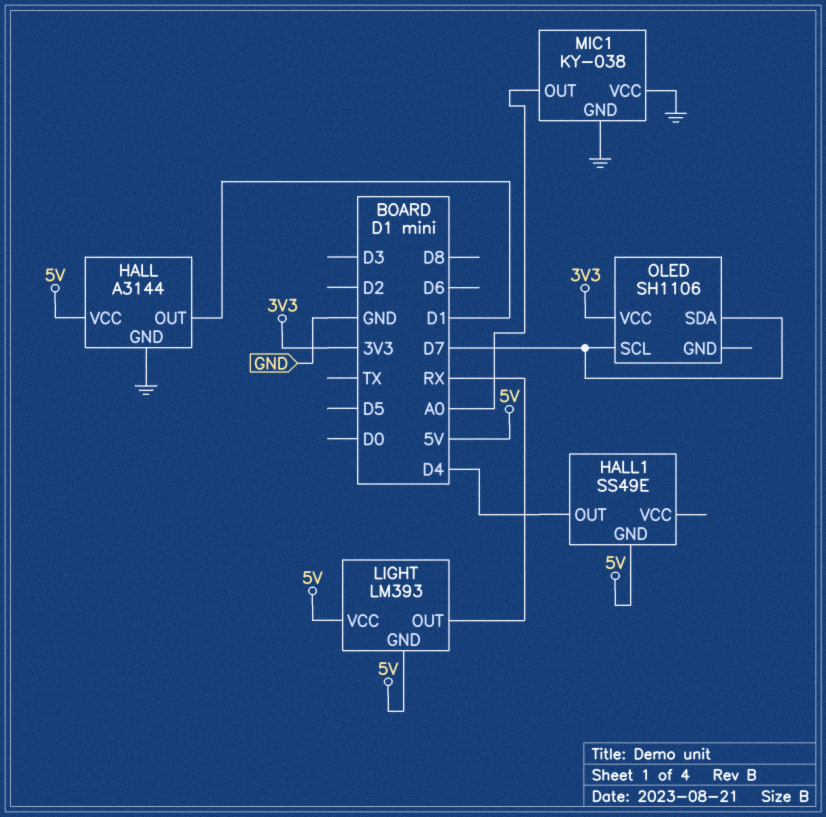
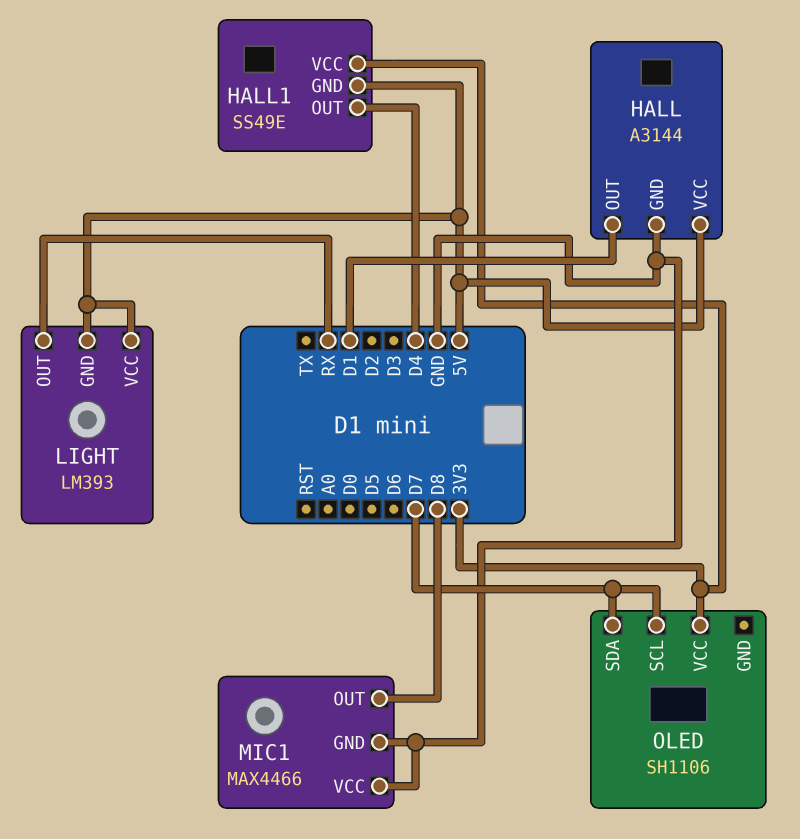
HALL1 pin VCC: none -> 3V3
MIC1: KY-038 -> MAX4466
MIC1 pin OUT: A0 -> D8

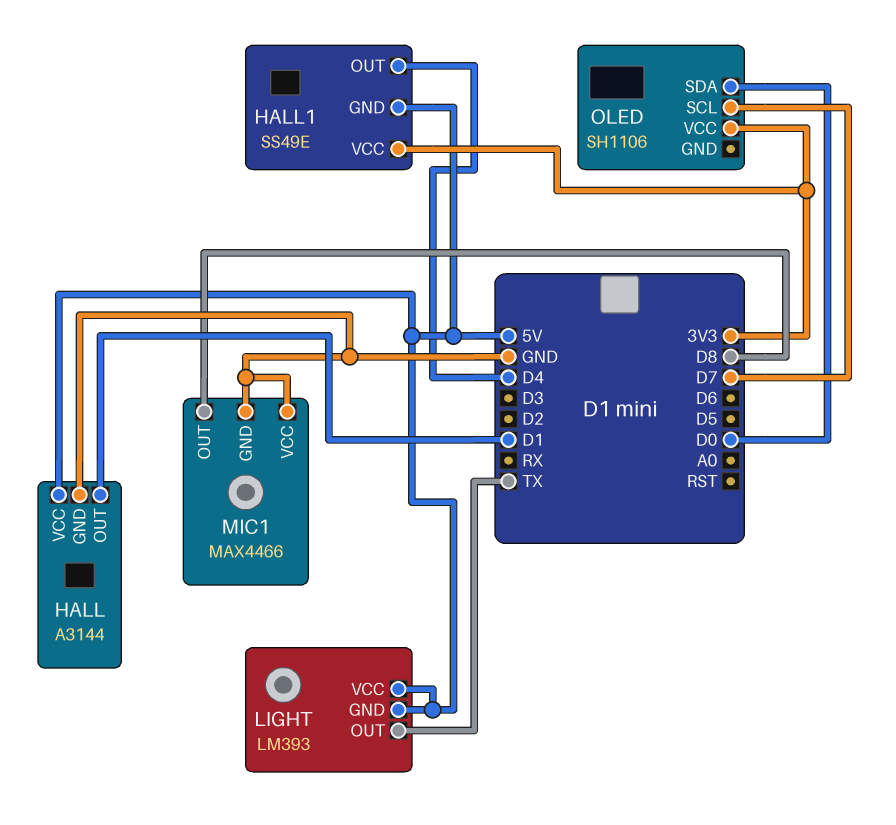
LIGHT pin OUT: RX -> TX
OLED pin SDA: D7 -> D0

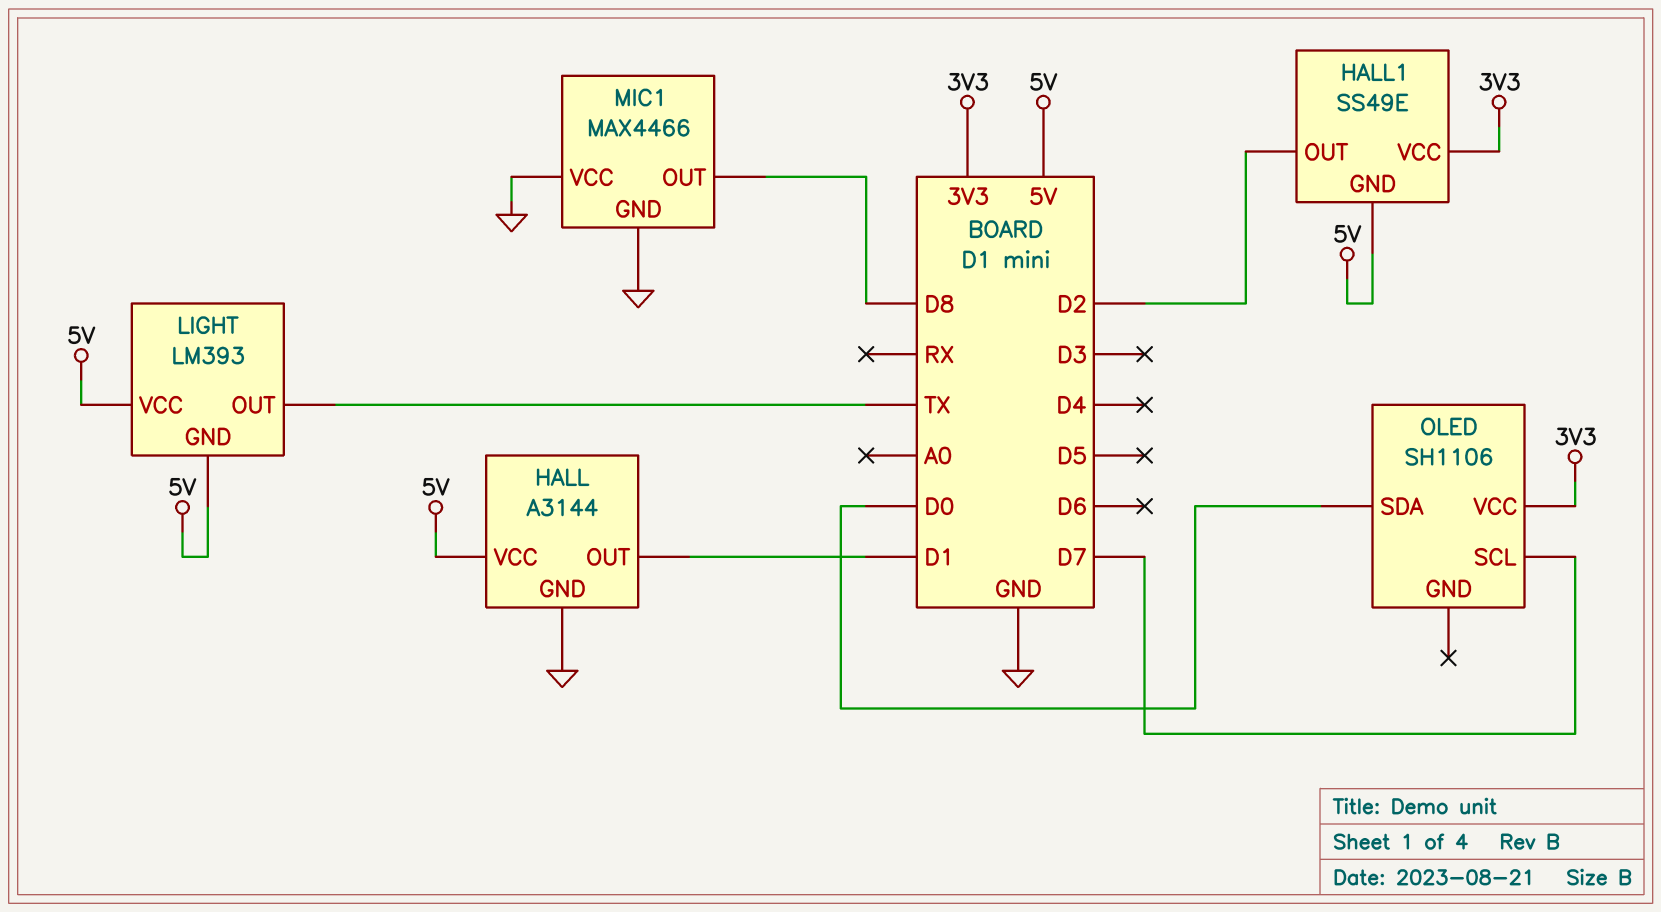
HALL1 pin OUT: D4 -> D2

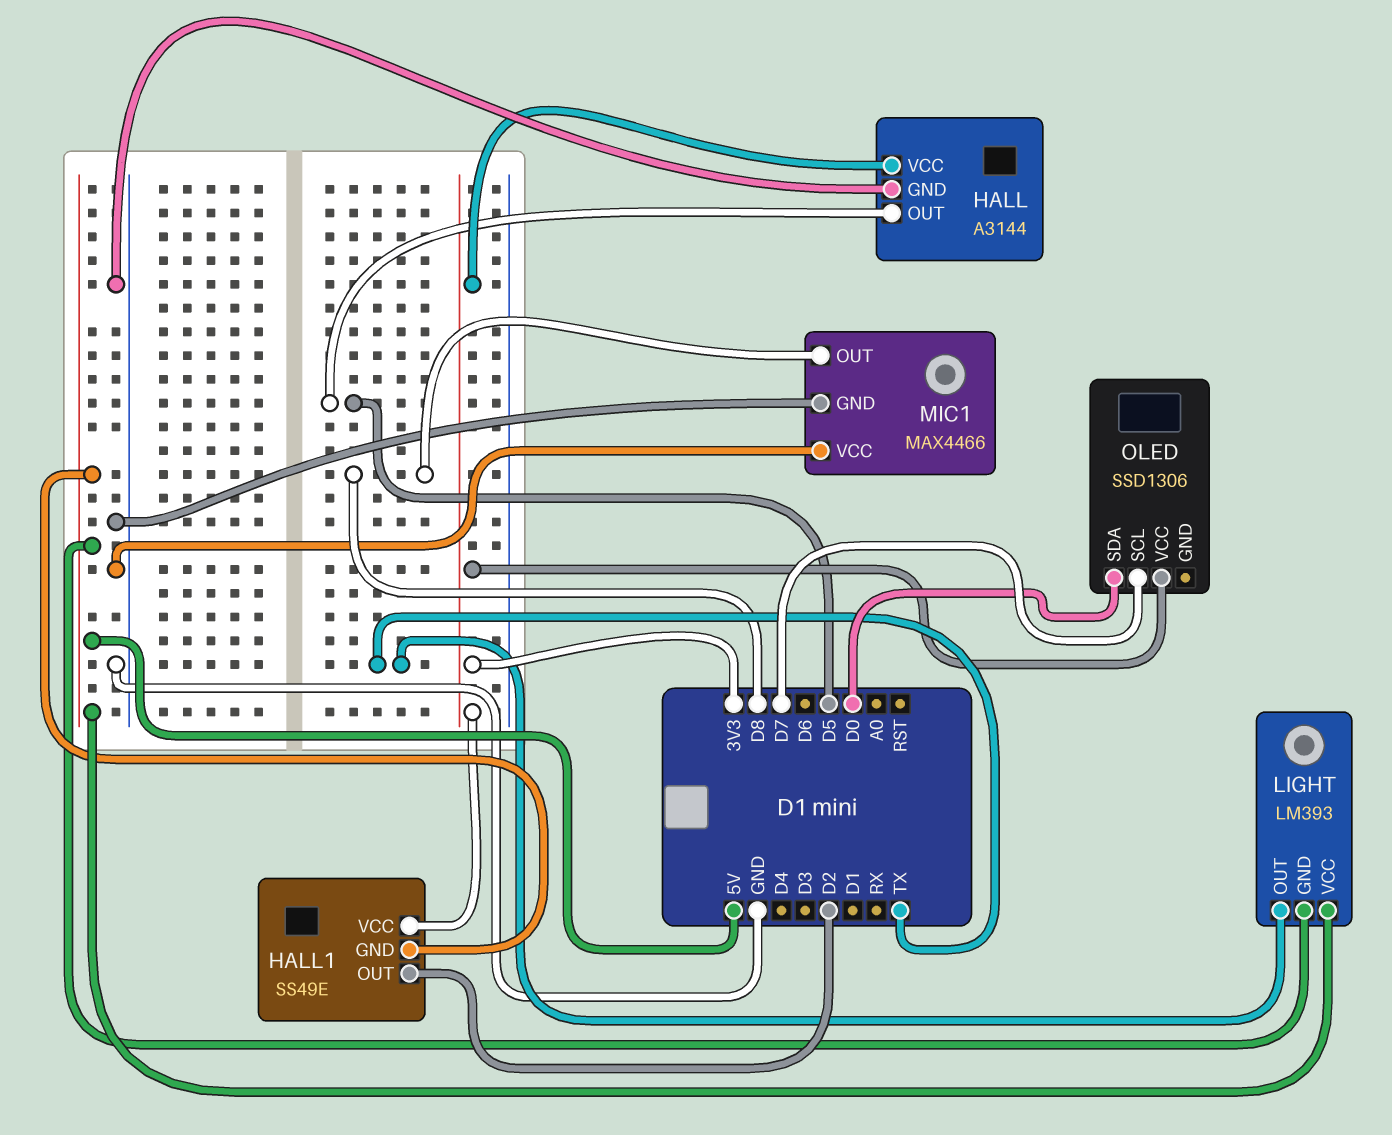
HALL pin OUT: D1 -> D5
HALL pin VCC: 5V -> 3V3
OLED: SH1106 -> SSD1306

